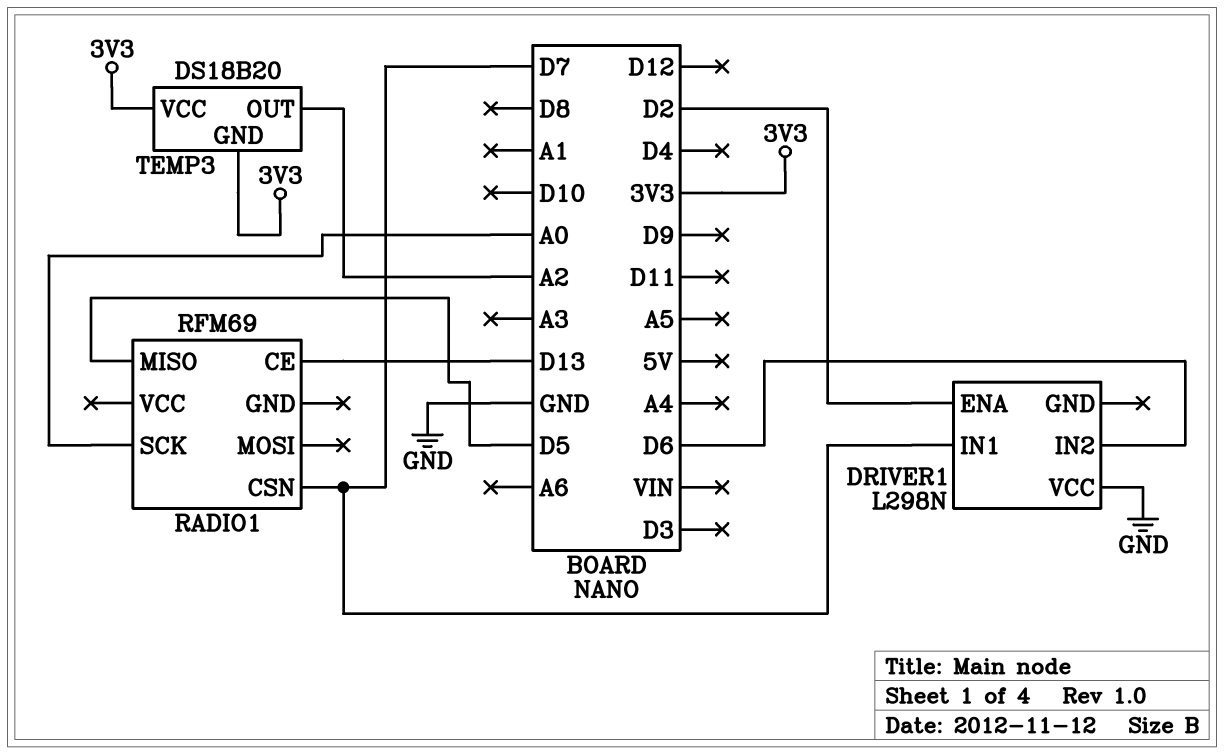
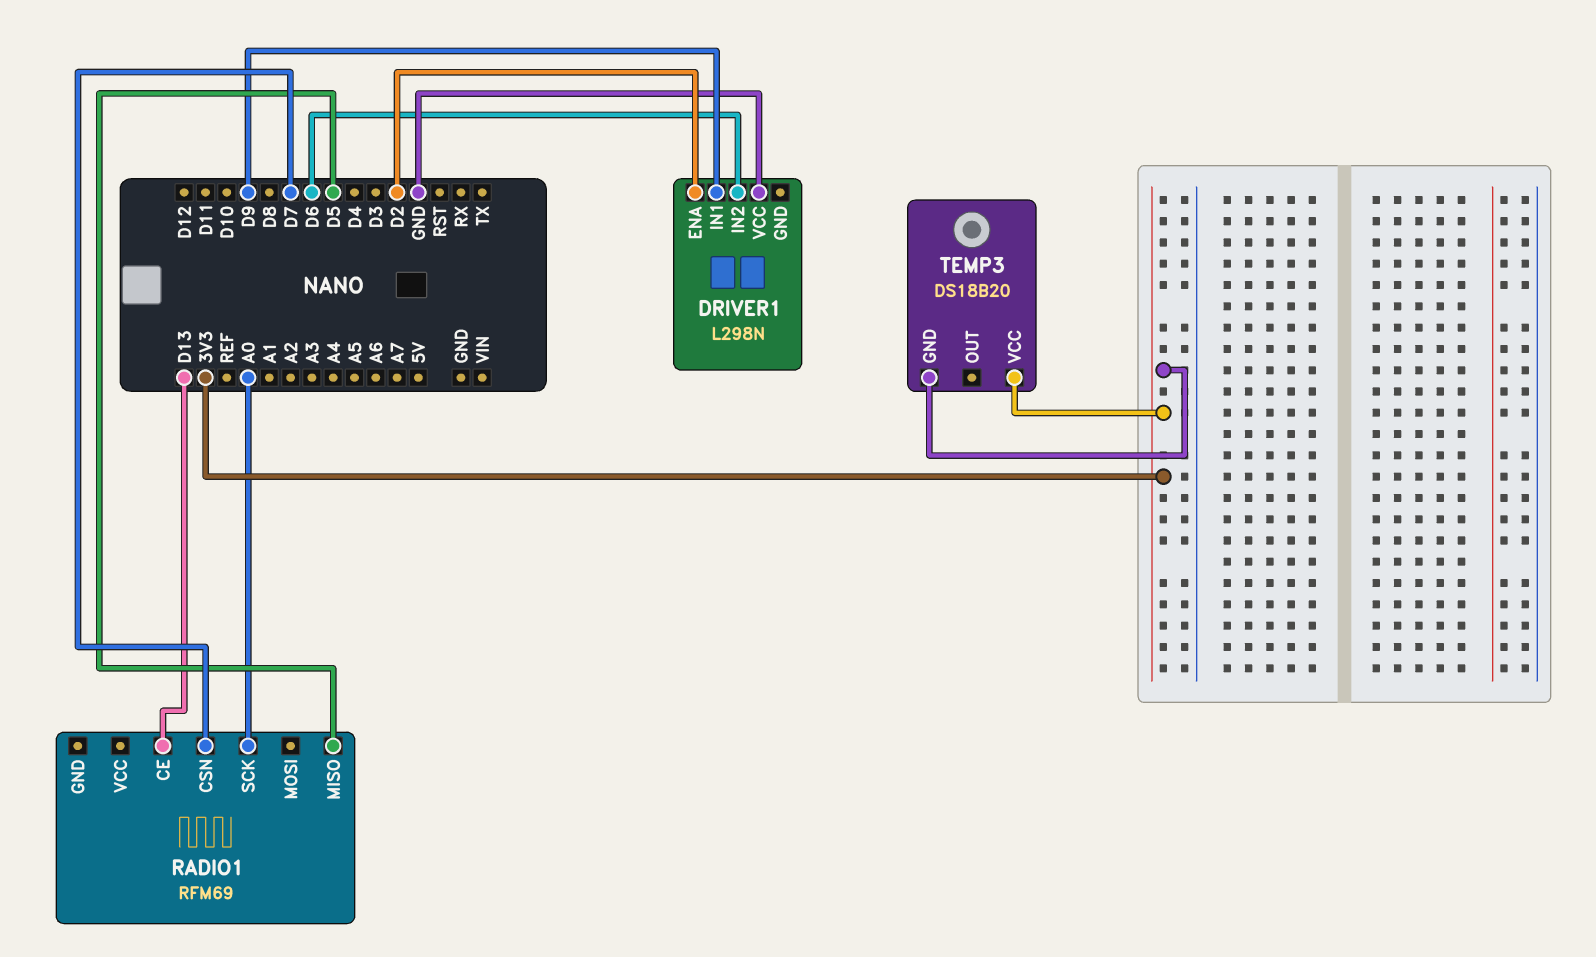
DRIVER1 pin IN1: D7 -> D9
TEMP3 pin OUT: A2 -> none

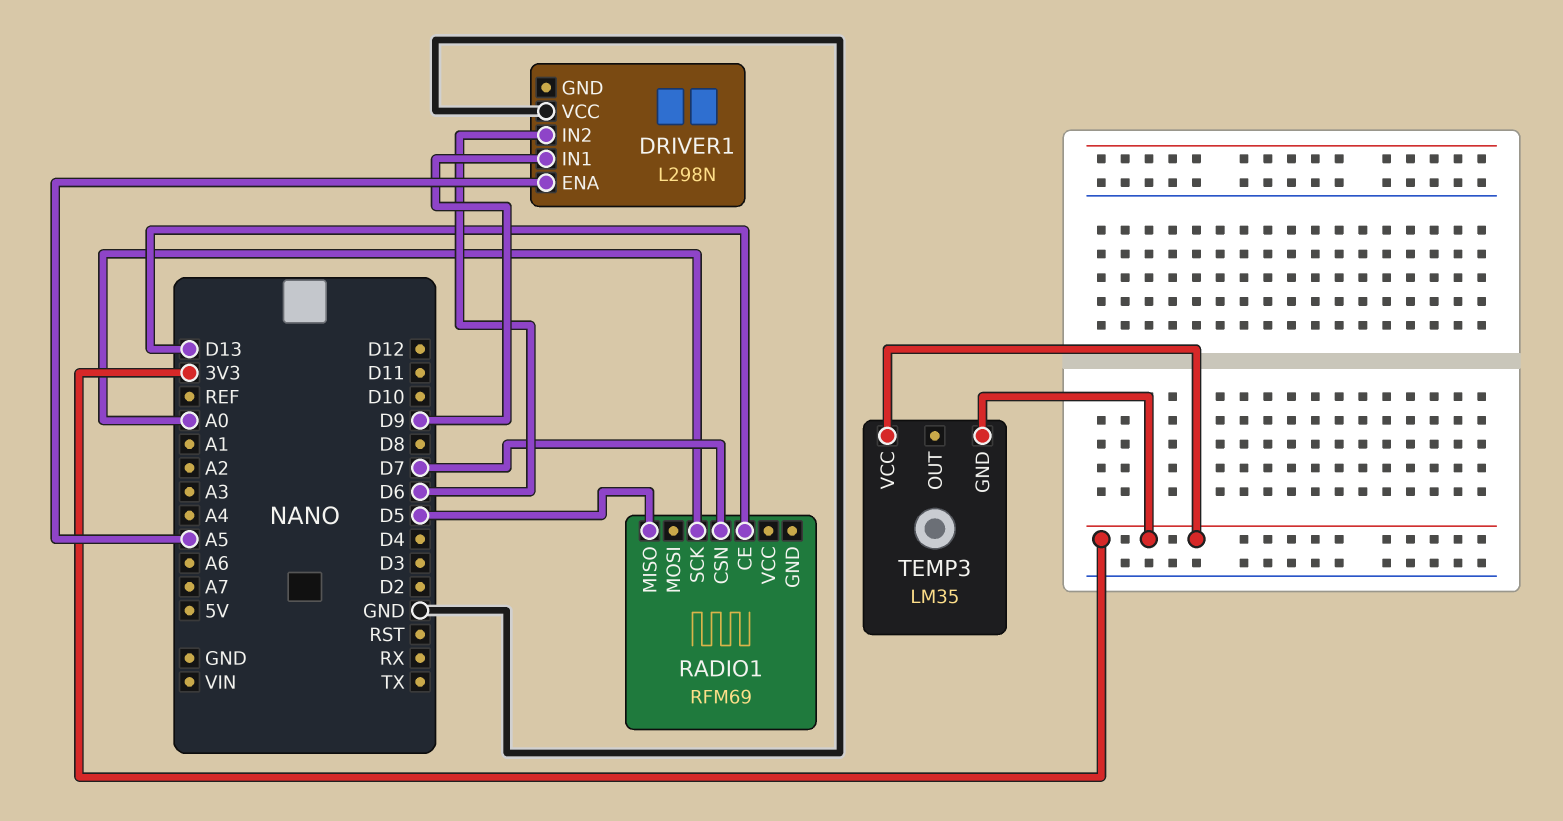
DRIVER1 pin ENA: D2 -> A5
TEMP3: DS18B20 -> LM35

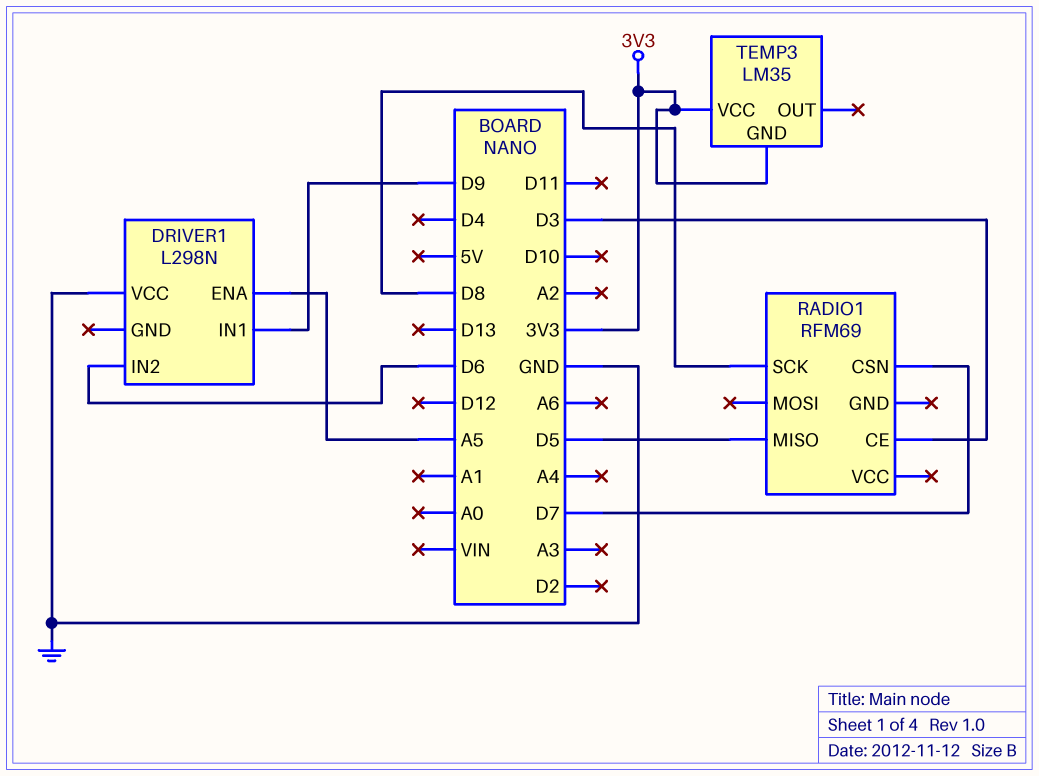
RADIO1 pin CE: D13 -> D3
RADIO1 pin SCK: A0 -> D8

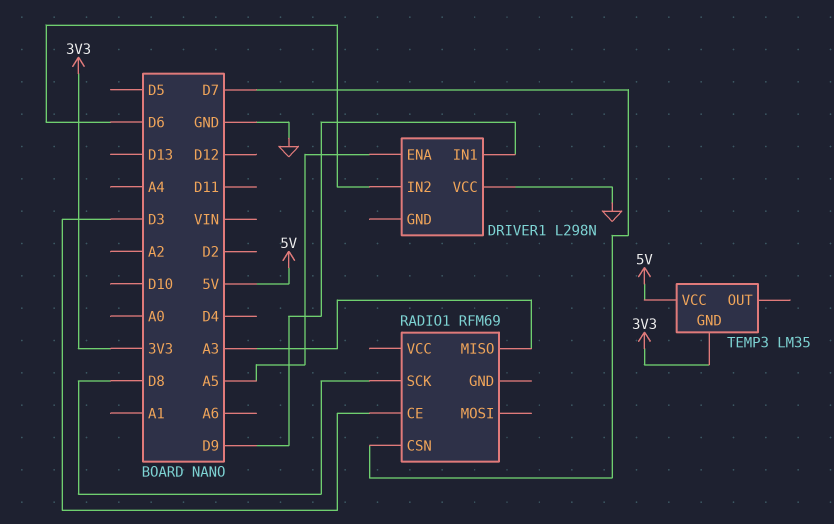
RADIO1 pin MISO: D5 -> A3
TEMP3 pin VCC: 3V3 -> 5V

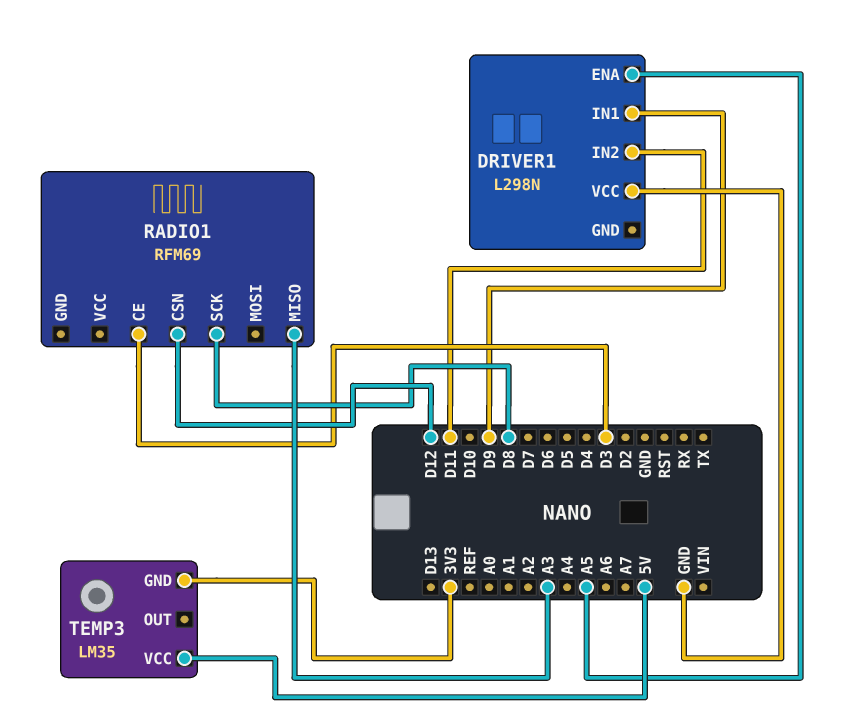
DRIVER1 pin IN2: D6 -> D11
RADIO1 pin CSN: D7 -> D12

